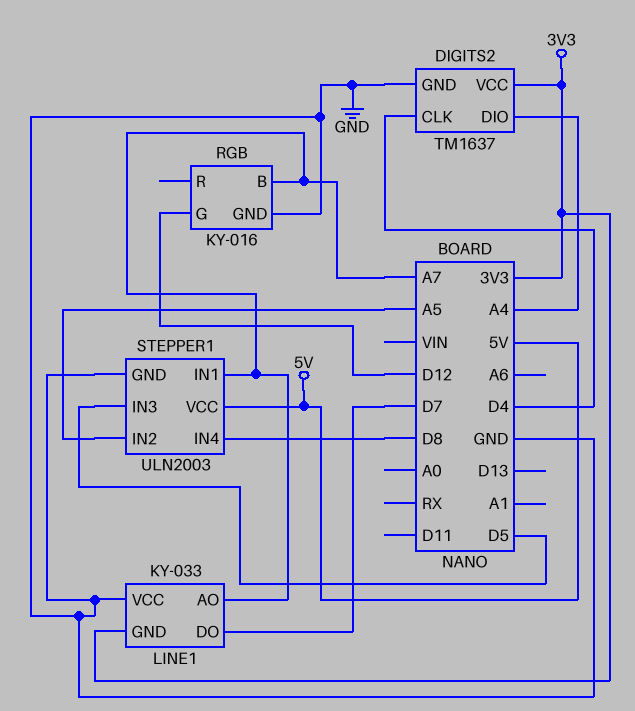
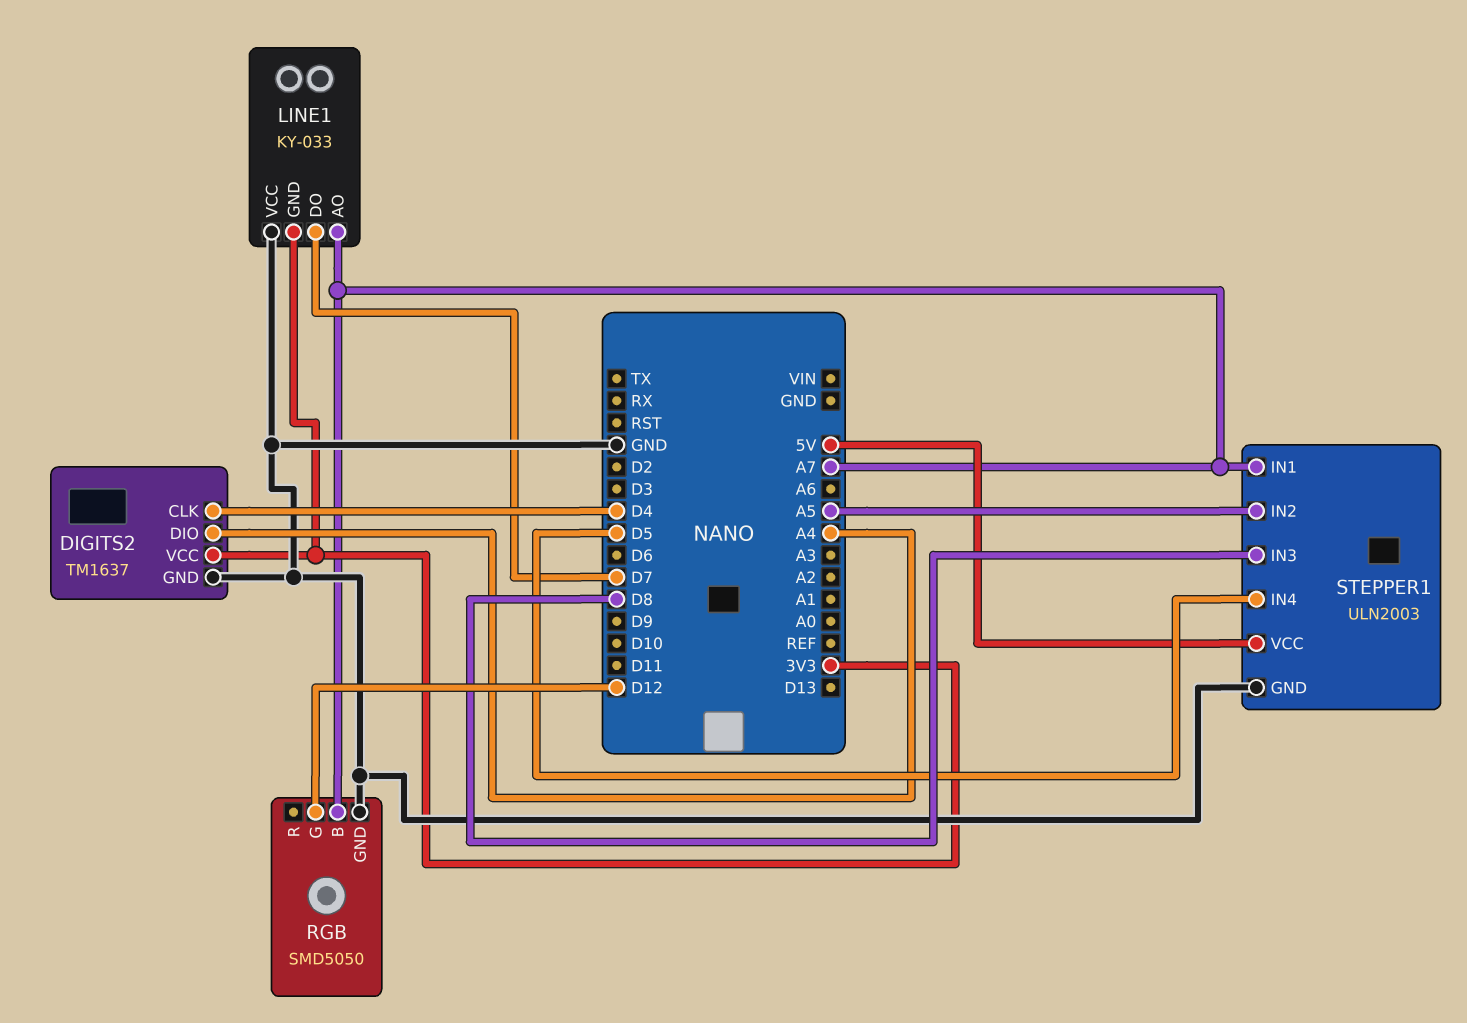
RGB: KY-016 -> SMD5050
STEPPER1 pin IN3: D5 -> D8
STEPPER1 pin IN4: D8 -> D5

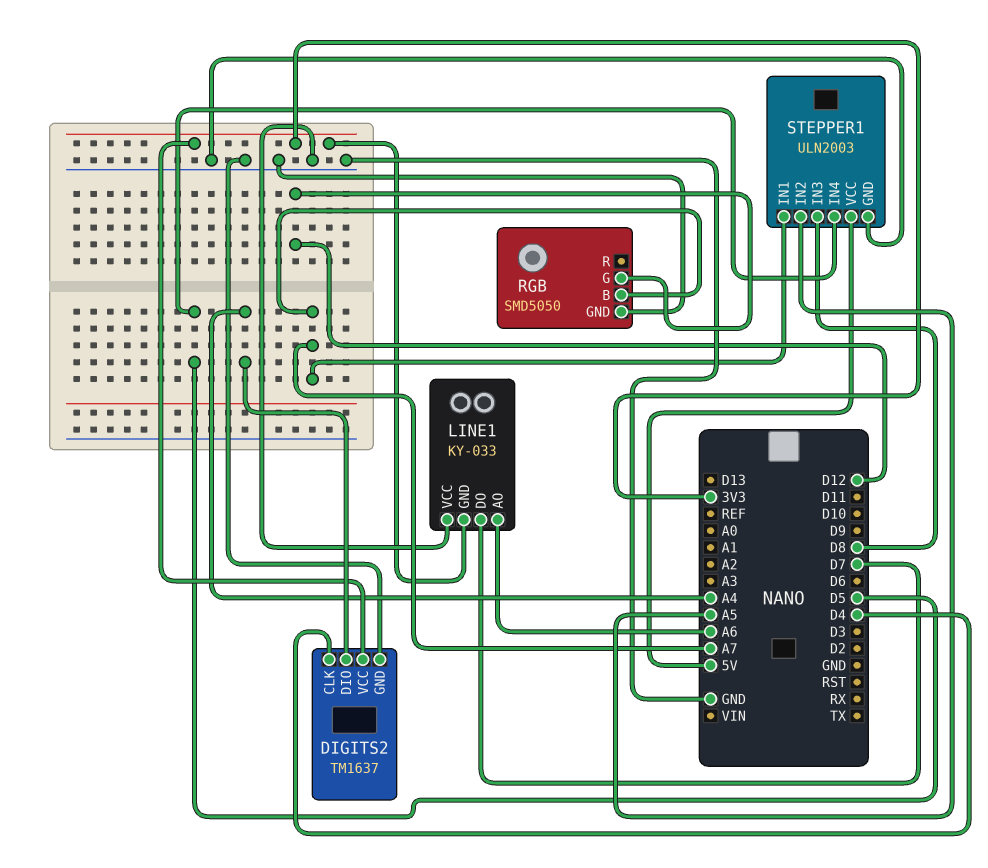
LINE1 pin AO: A7 -> A6

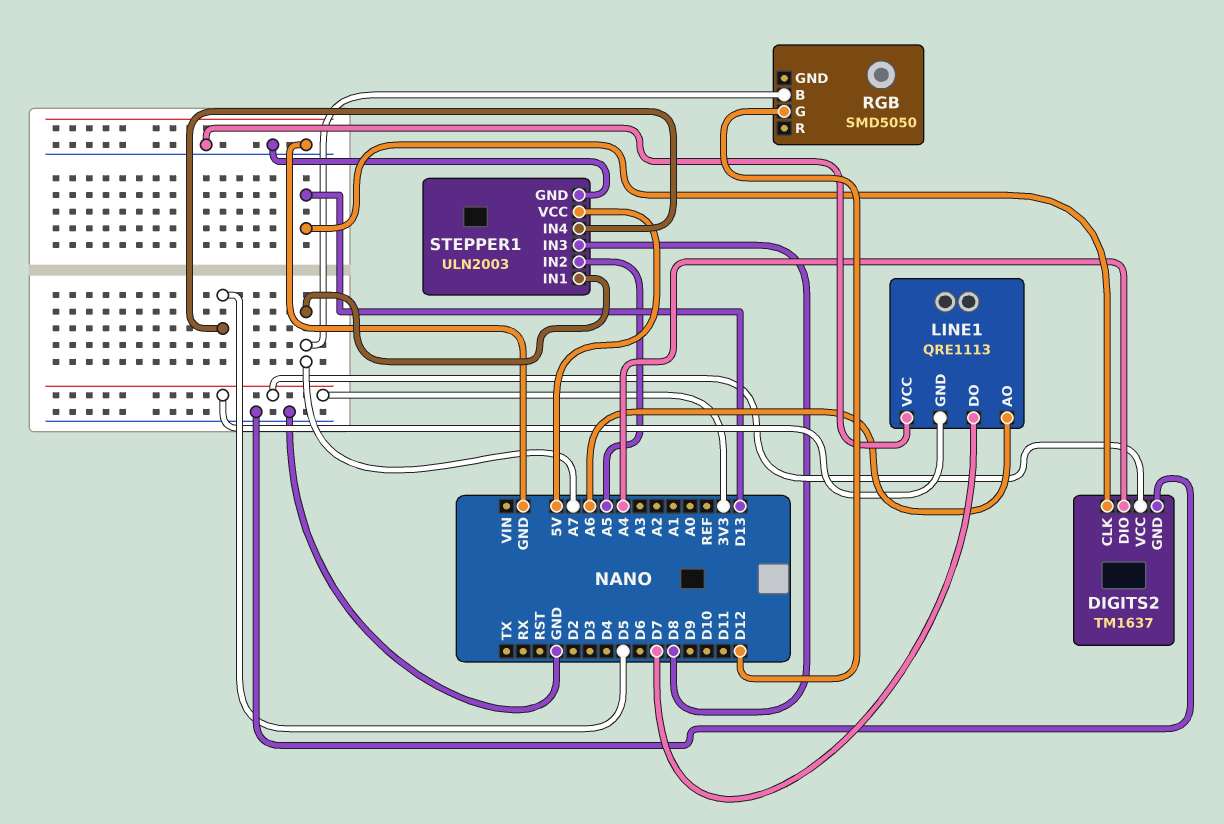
DIGITS2 pin CLK: D4 -> D13
LINE1: KY-033 -> QRE1113
RGB pin GND: GND -> none

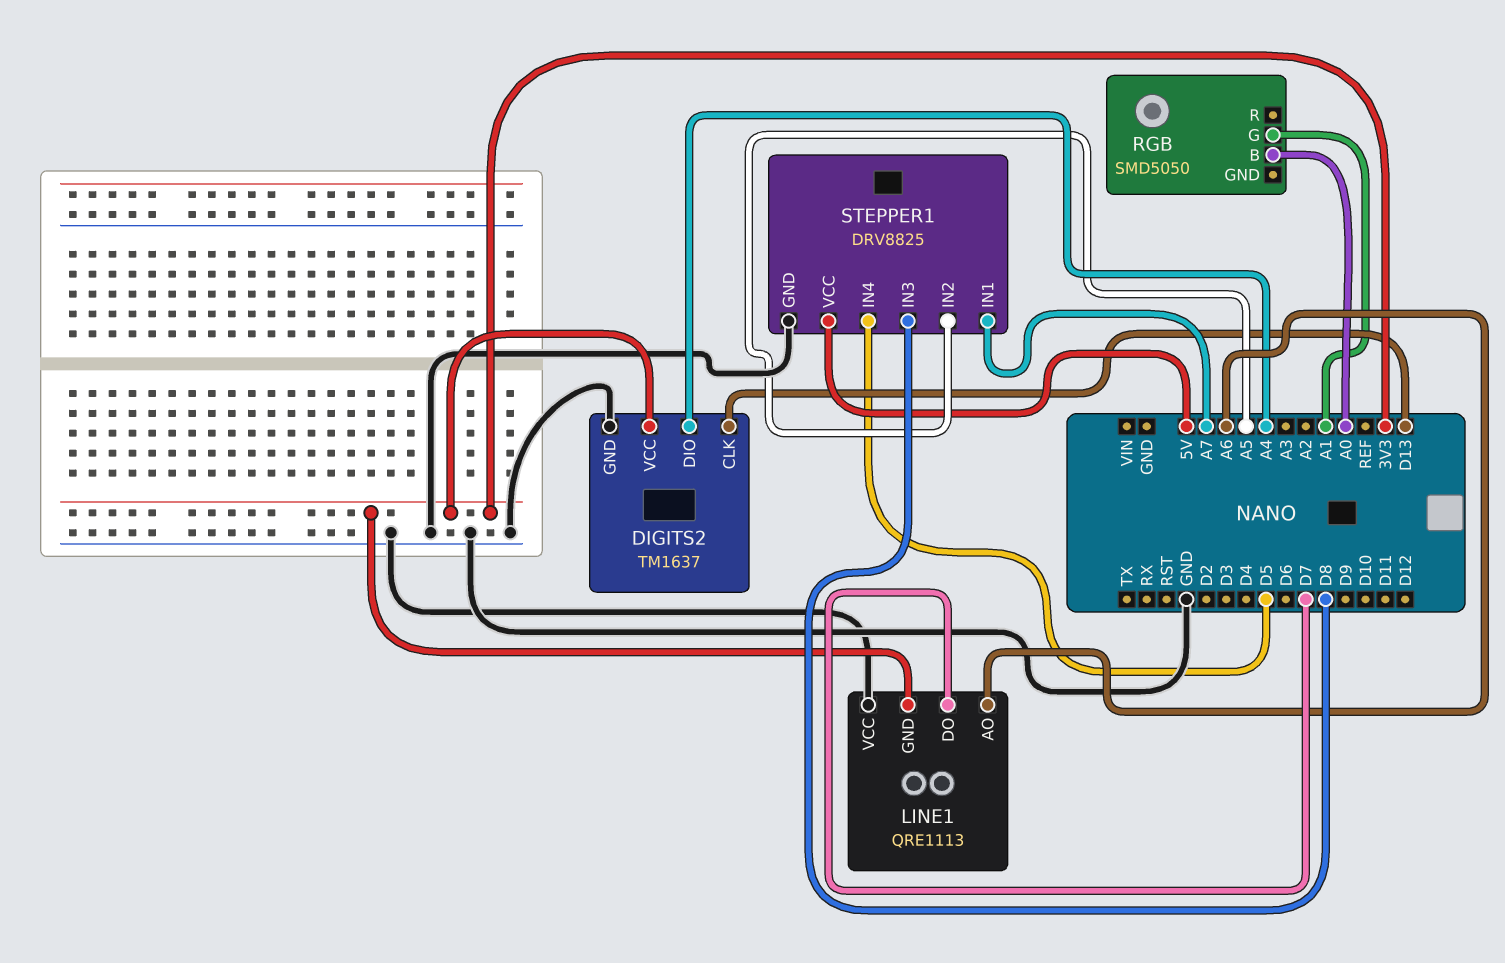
RGB pin B: A7 -> A0
RGB pin G: D12 -> A1
STEPPER1: ULN2003 -> DRV8825

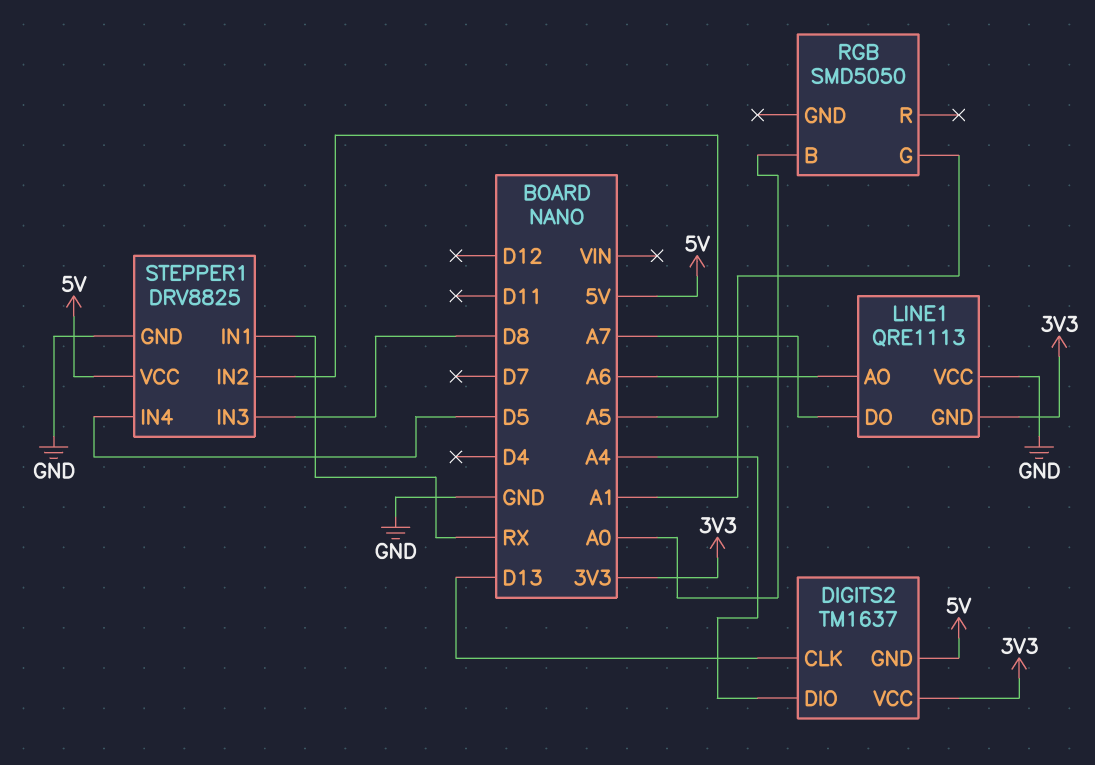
DIGITS2 pin GND: GND -> 5V
LINE1 pin DO: D7 -> A7
STEPPER1 pin IN1: A7 -> RX

